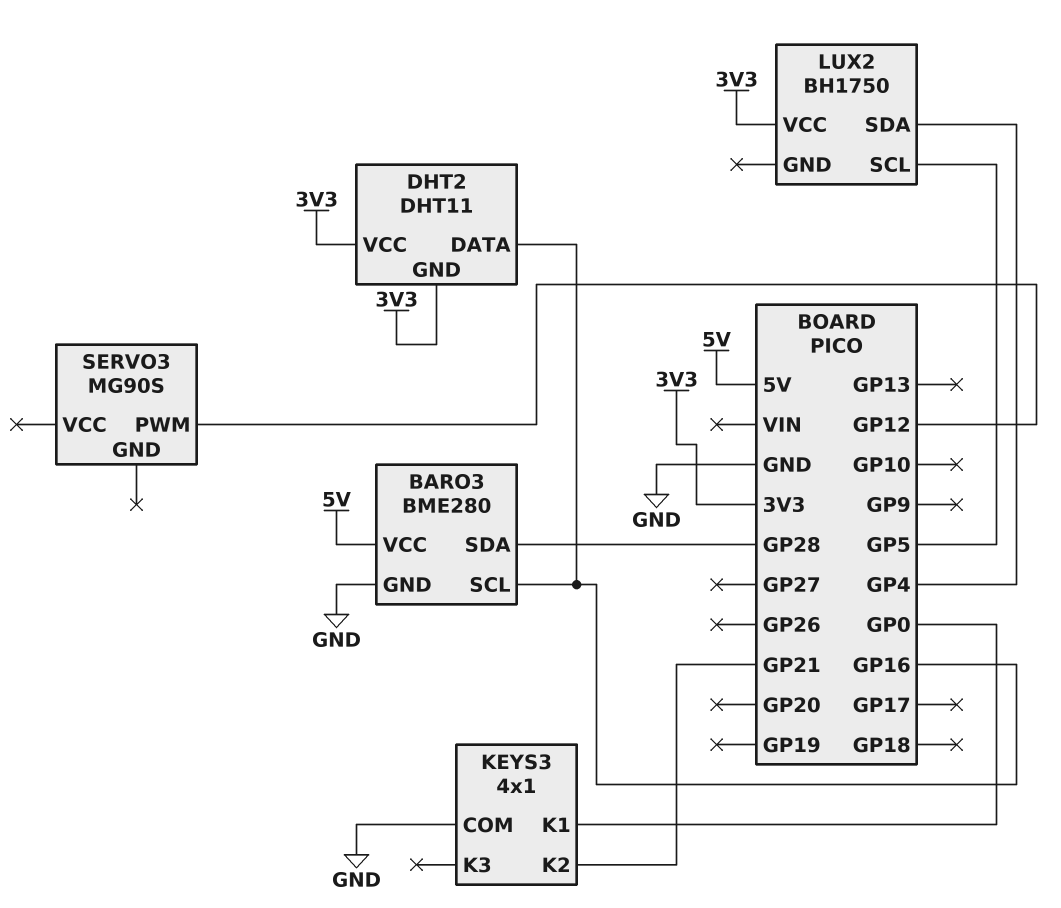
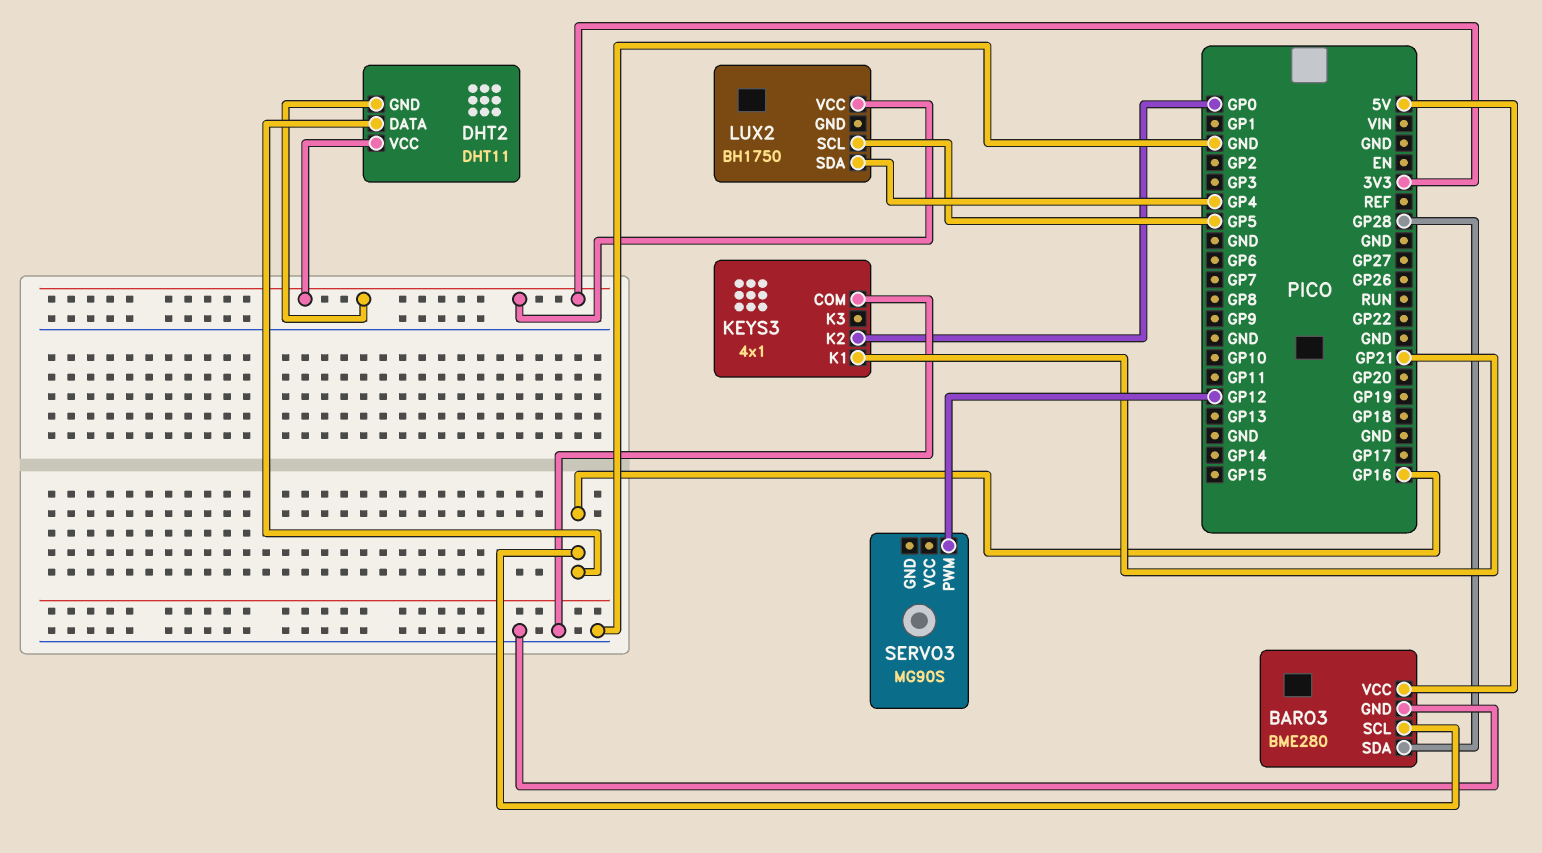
KEYS3 pin K1: GP0 -> GP21
KEYS3 pin K2: GP21 -> GP0

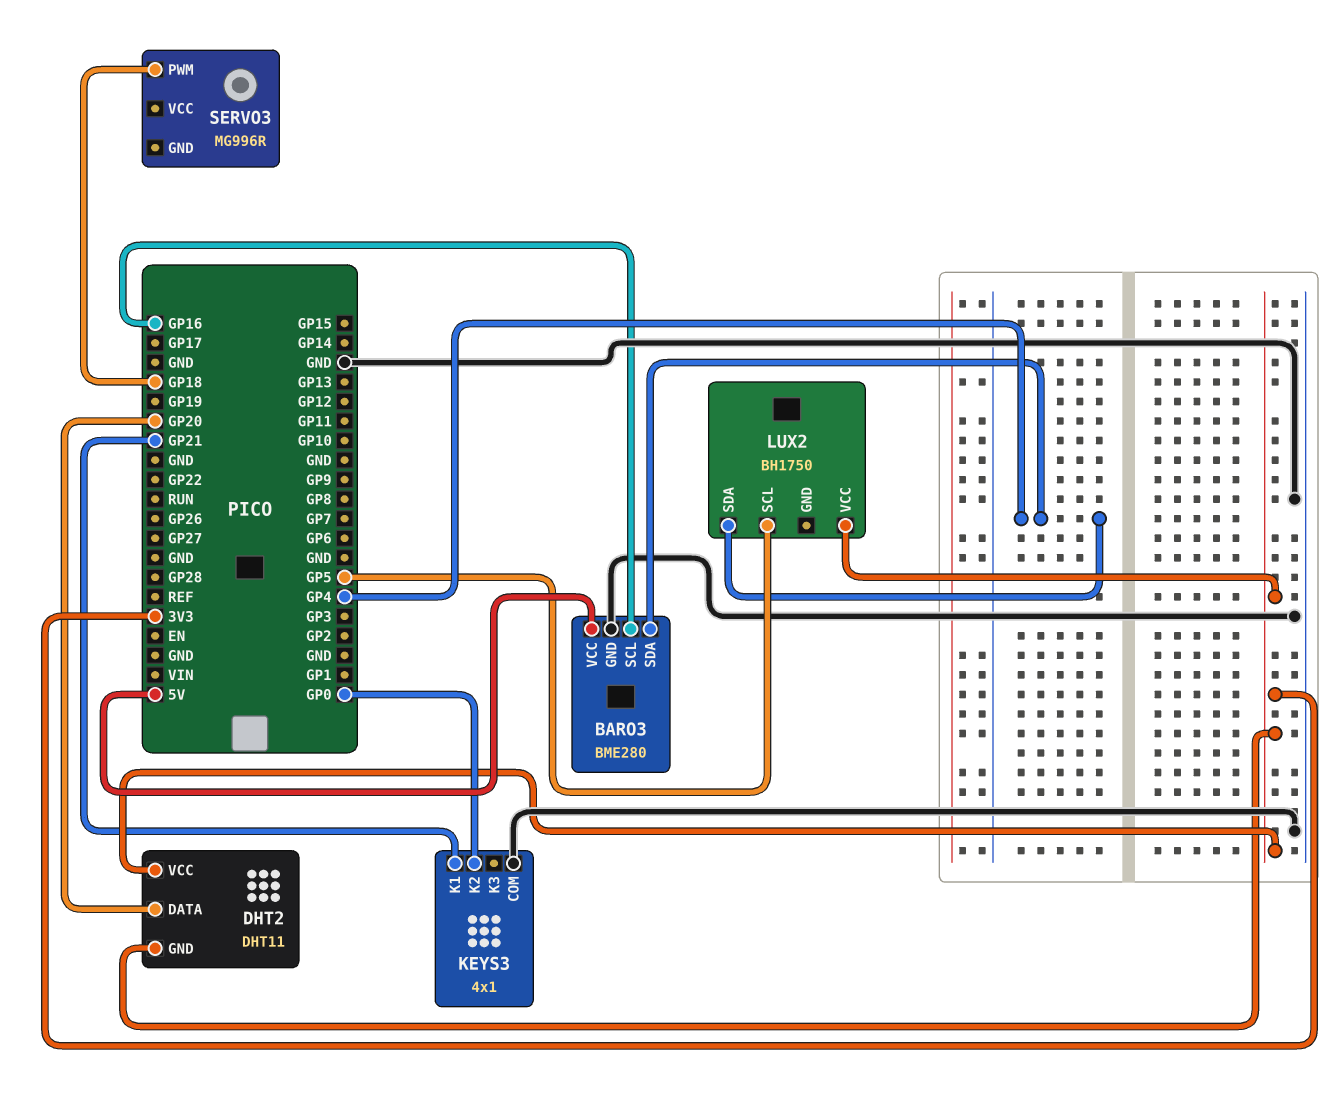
BARO3 pin SDA: GP28 -> GP4
DHT2 pin DATA: GP16 -> GP20
SERVO3: MG90S -> MG996R
SERVO3 pin PWM: GP12 -> GP18

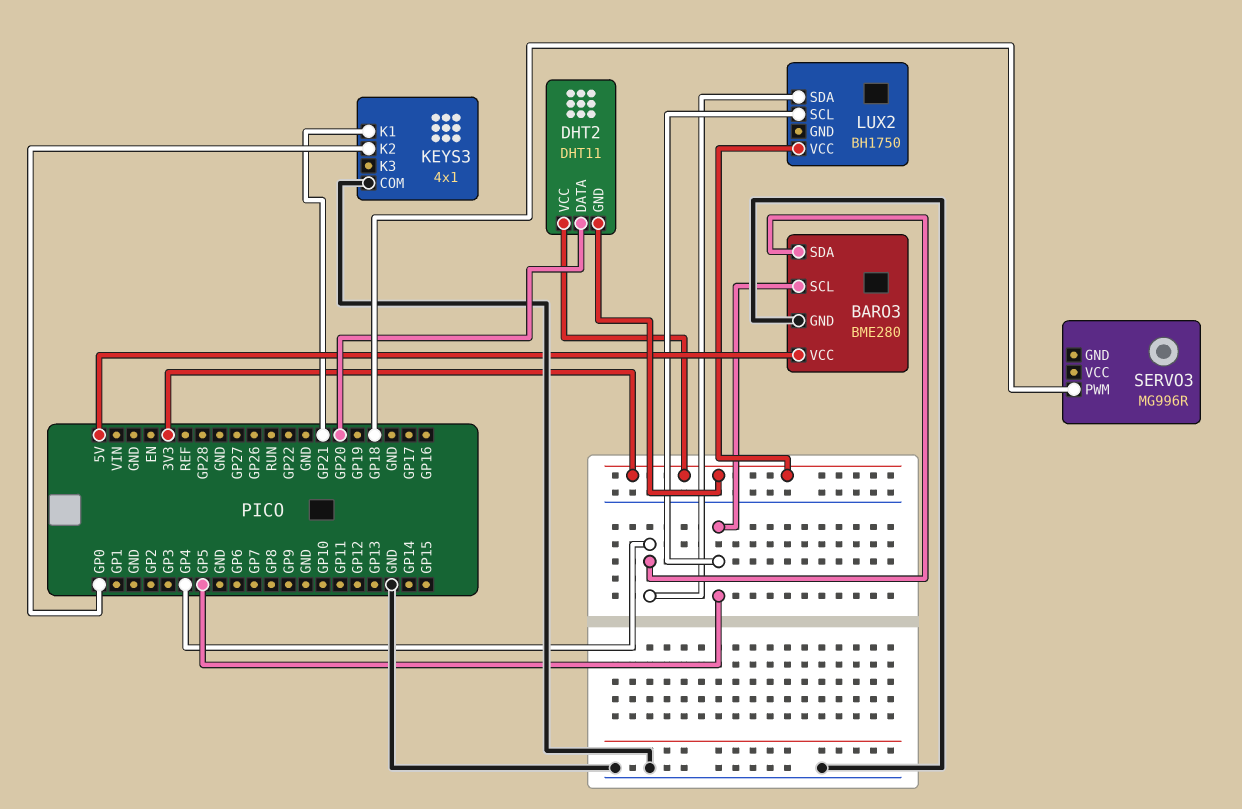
BARO3 pin SCL: GP16 -> GP5

